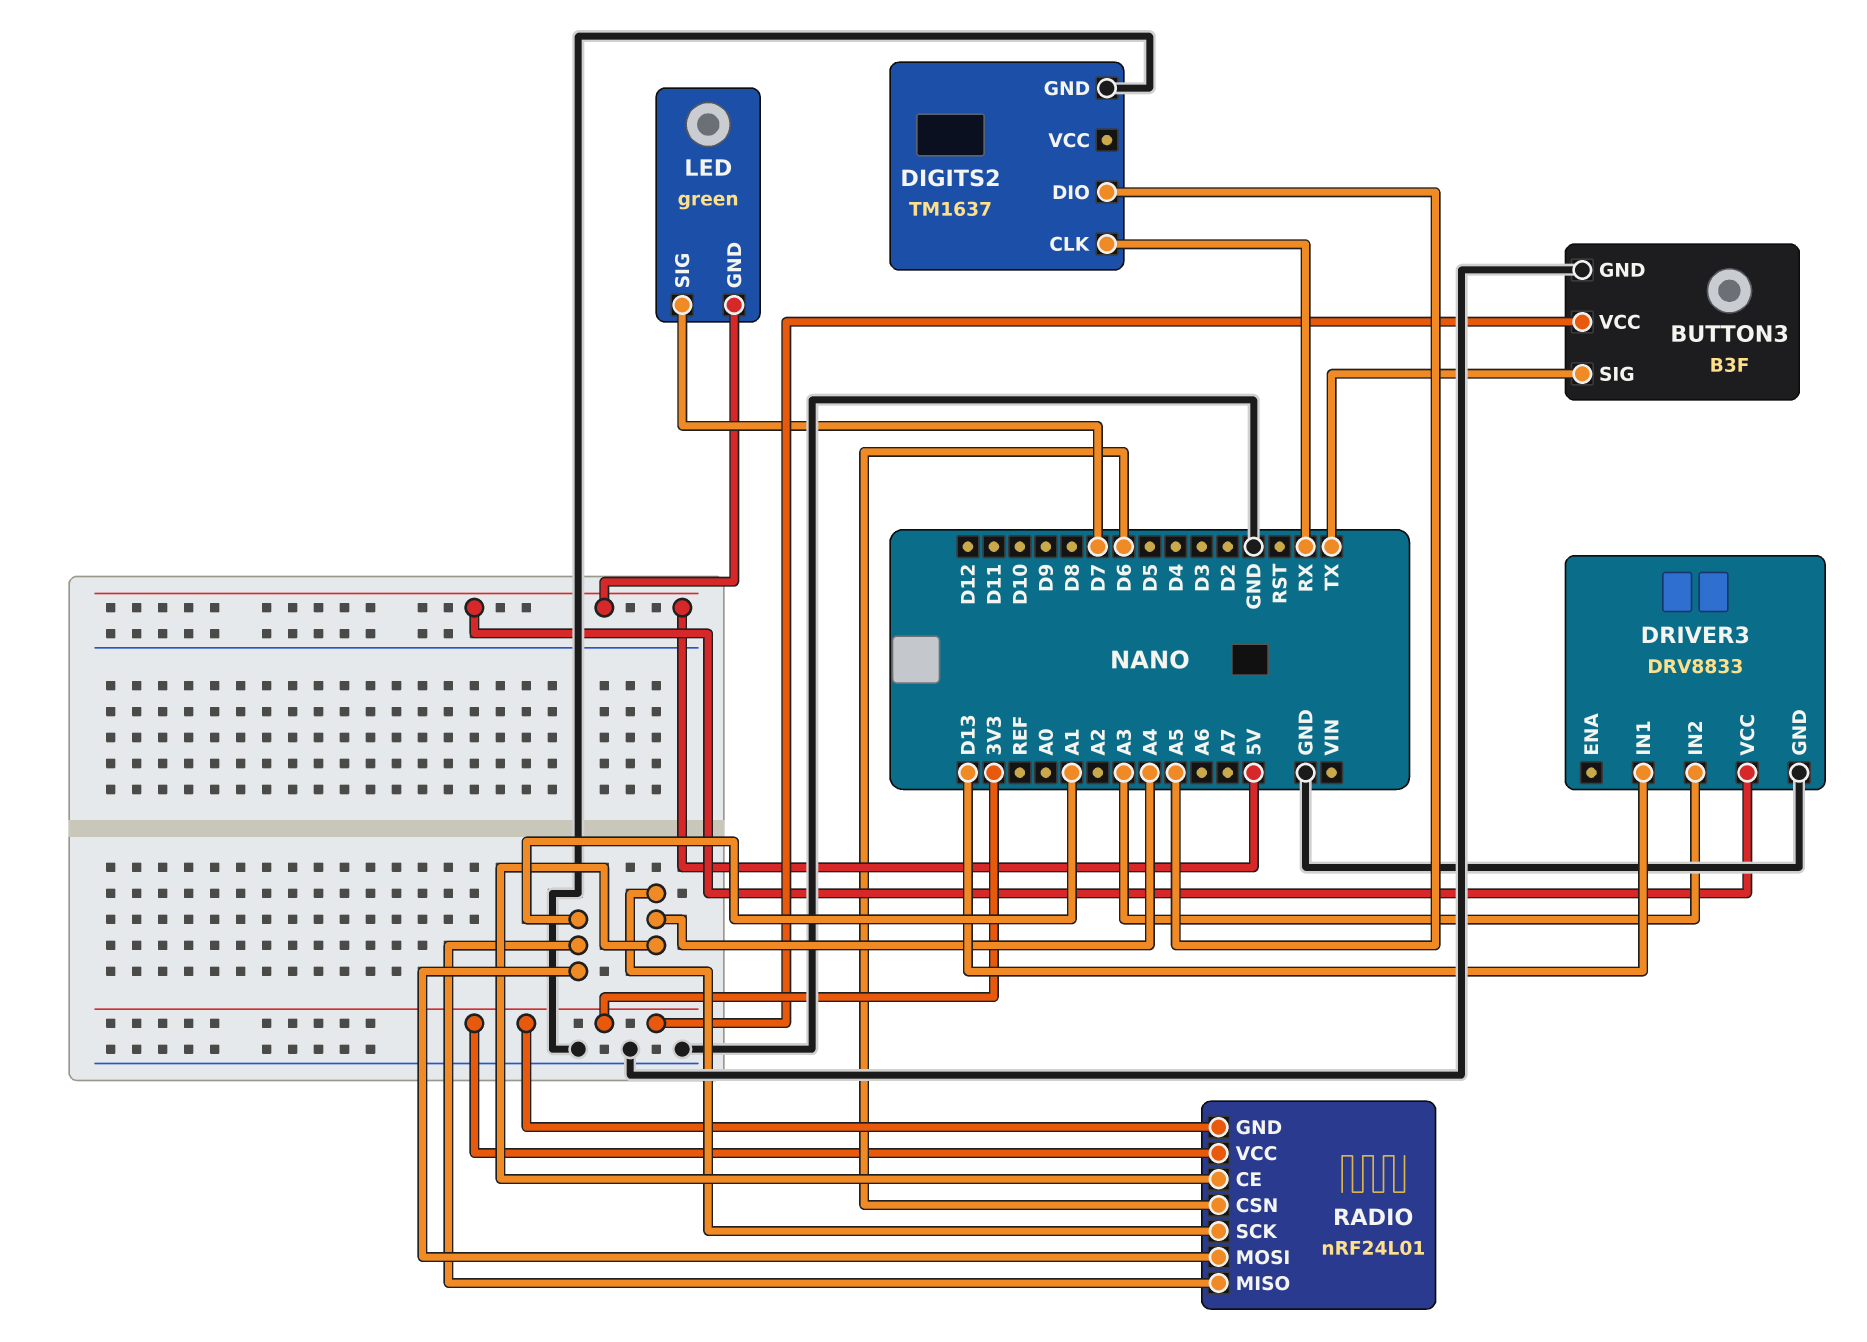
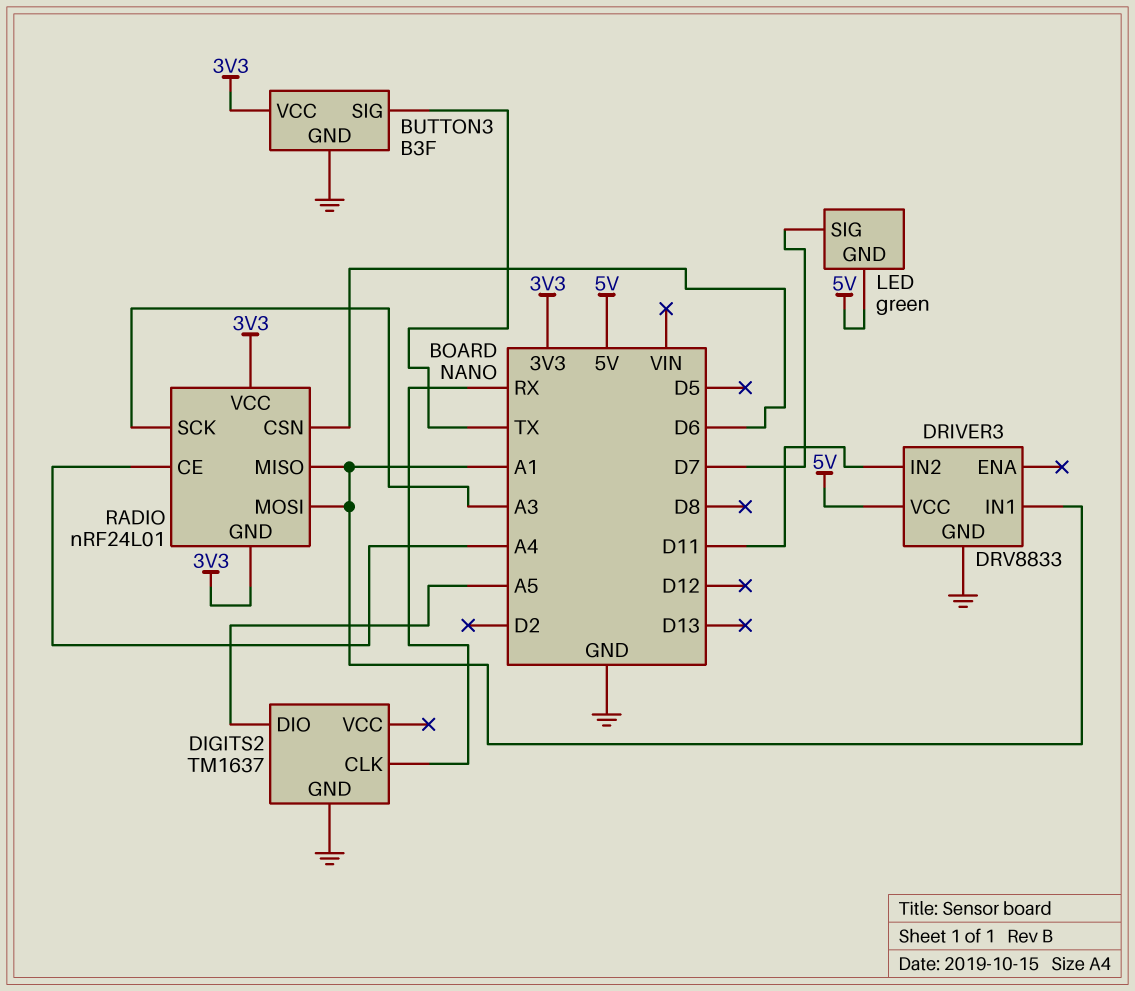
DRIVER3 pin IN1: D13 -> A1
DRIVER3 pin IN2: A3 -> D11
RADIO pin SCK: A4 -> A3

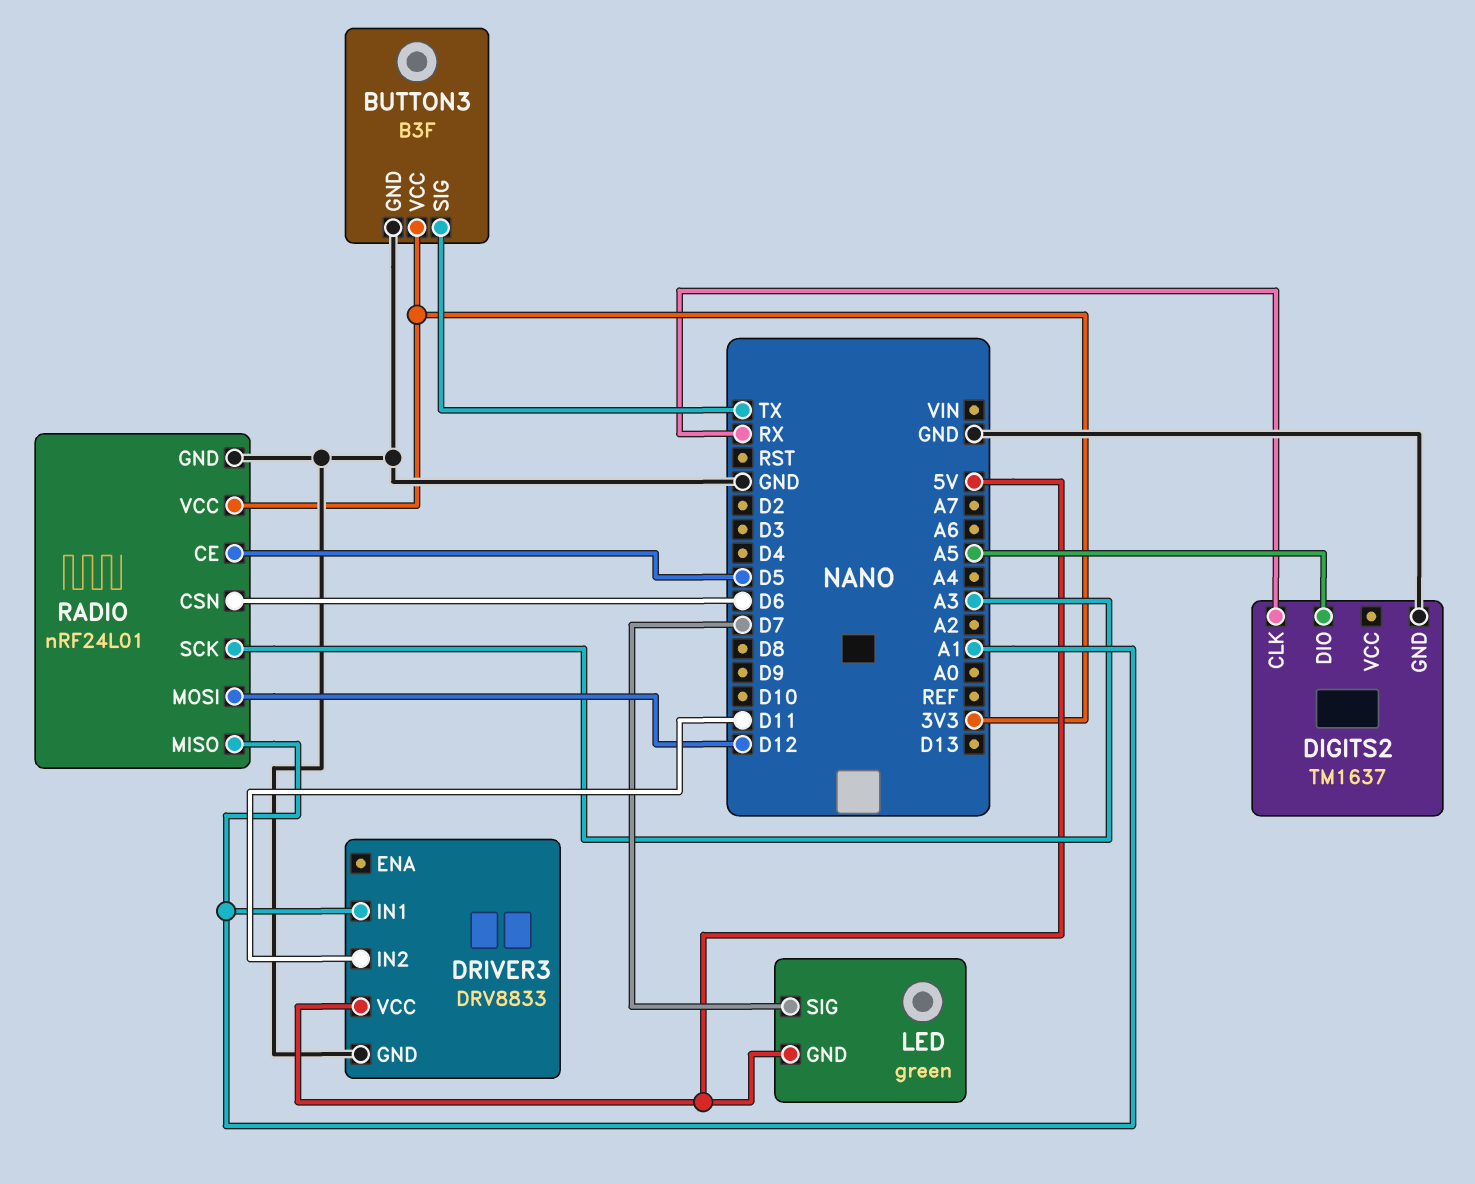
RADIO pin CE: A4 -> D5
RADIO pin GND: 3V3 -> GND
RADIO pin MOSI: A1 -> D12

